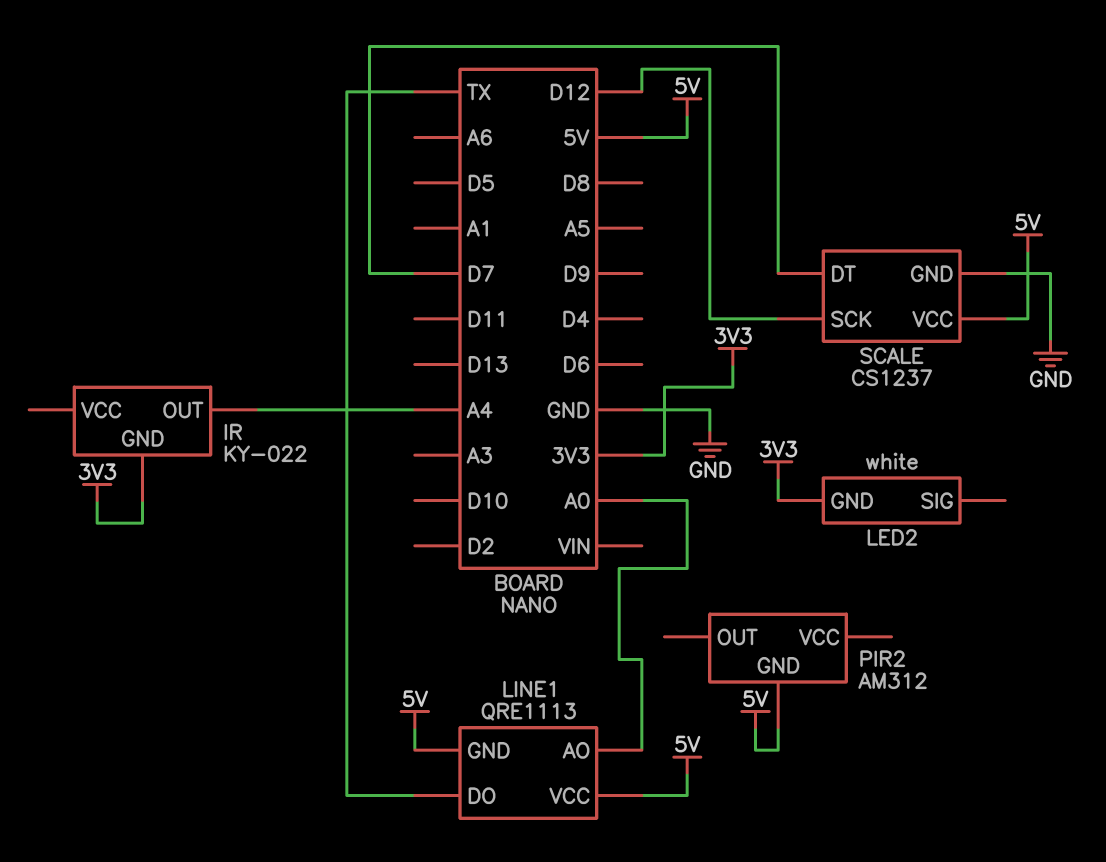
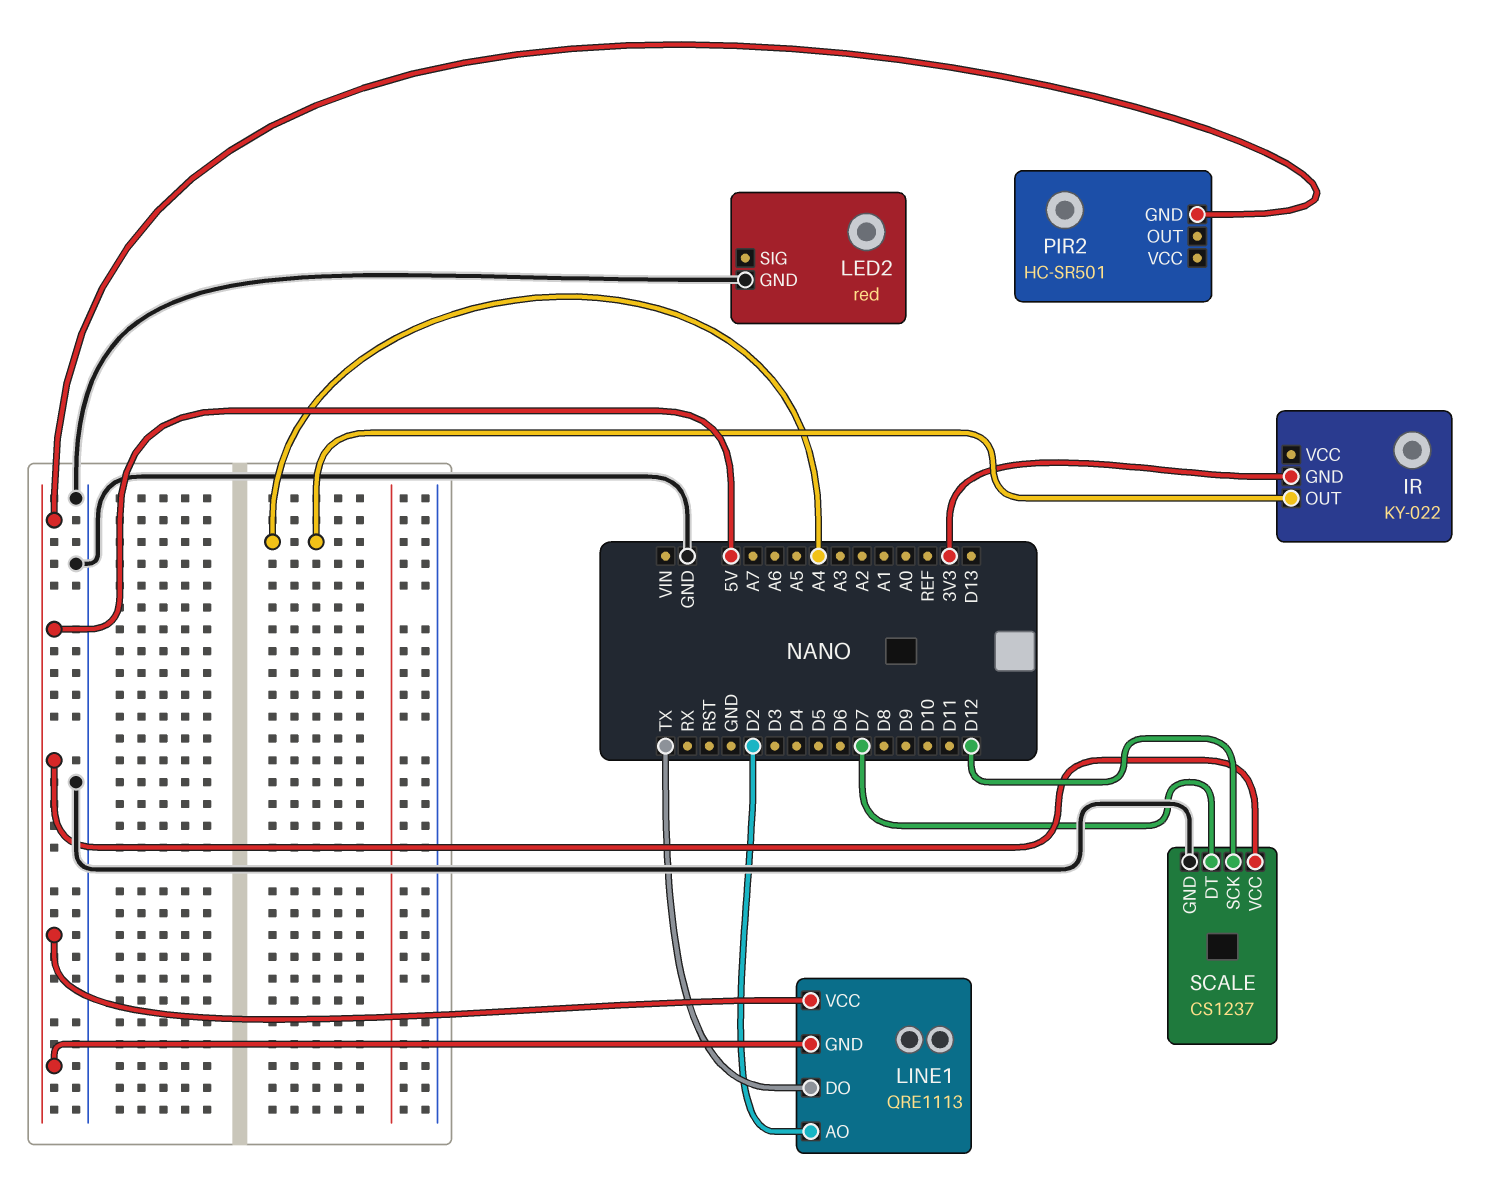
LED2: white -> red
LED2 pin GND: 3V3 -> GND
LINE1 pin AO: A0 -> D2
PIR2: AM312 -> HC-SR501

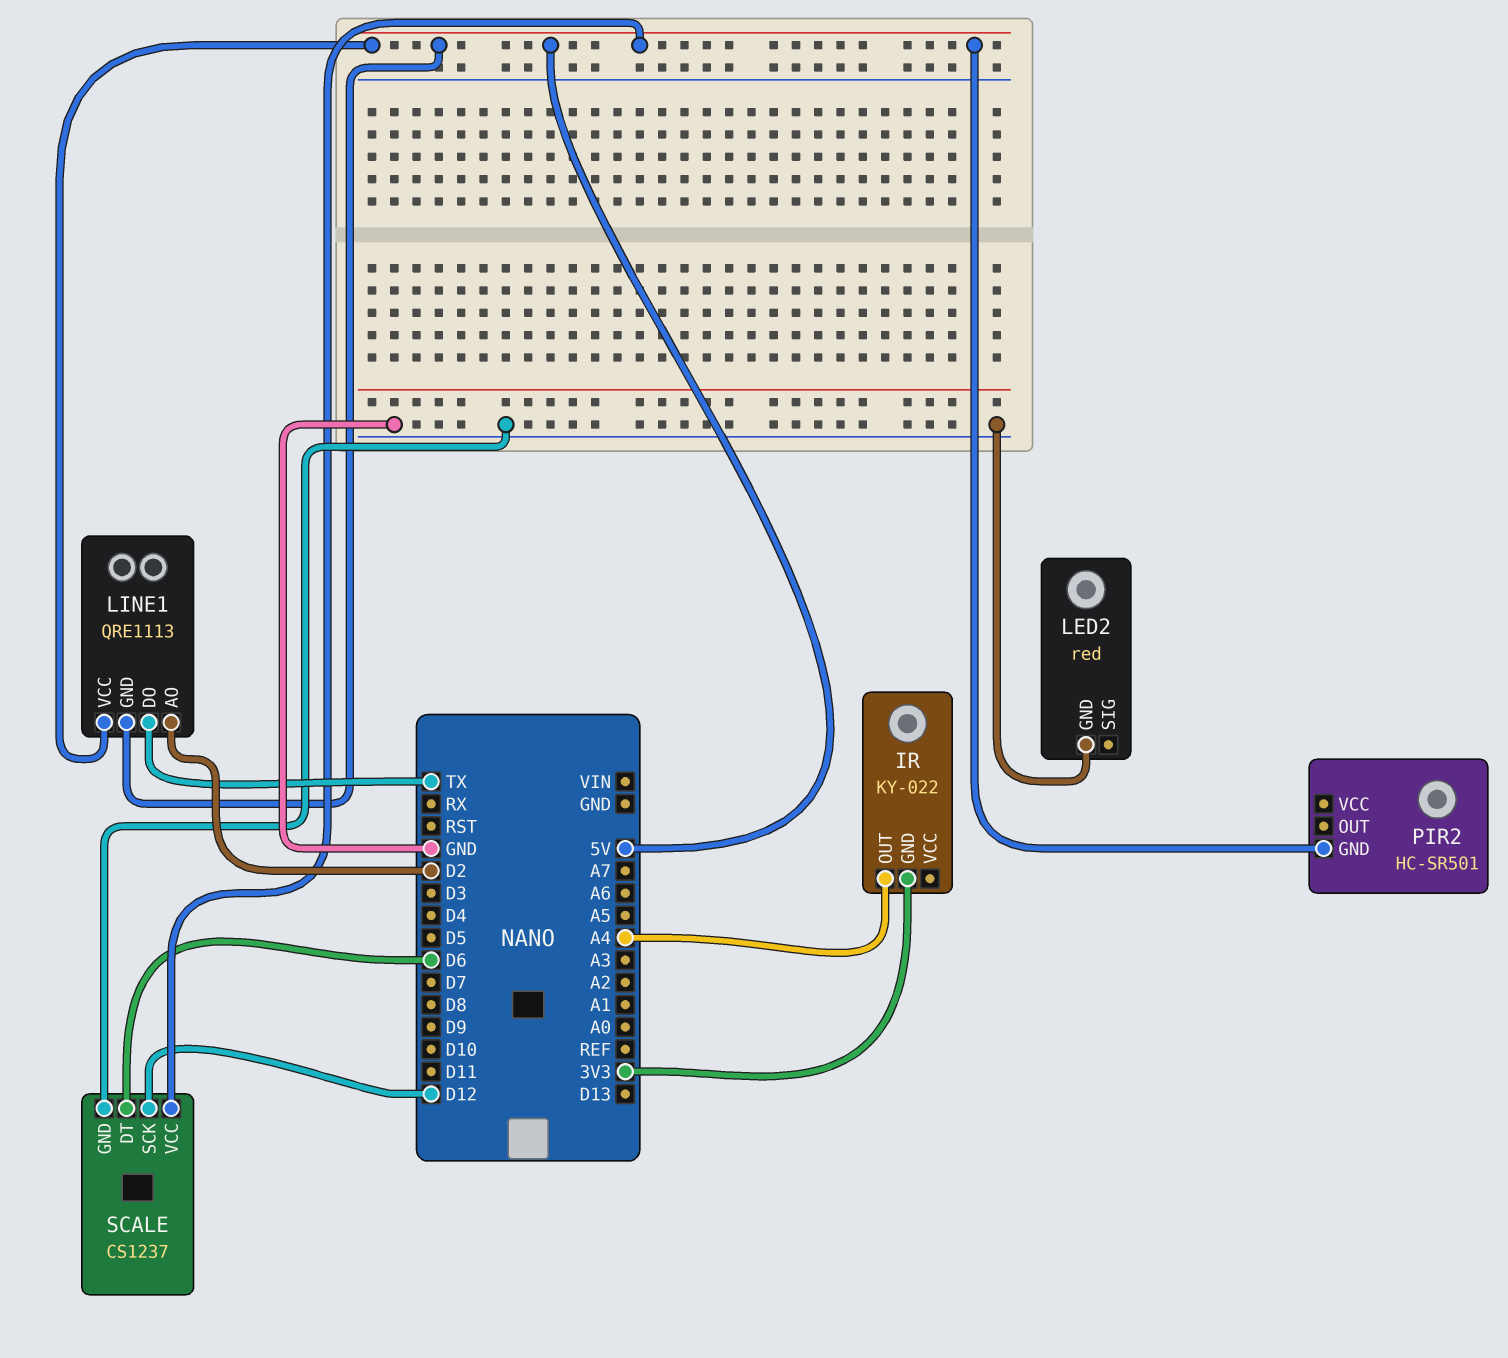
SCALE pin DT: D7 -> D6

